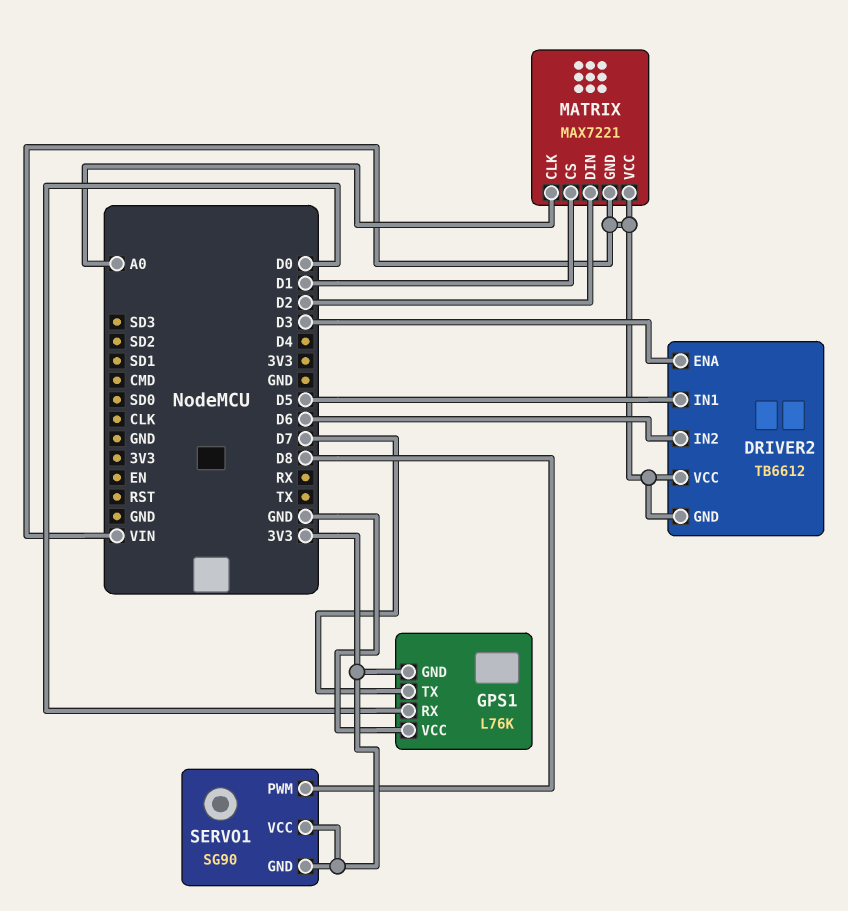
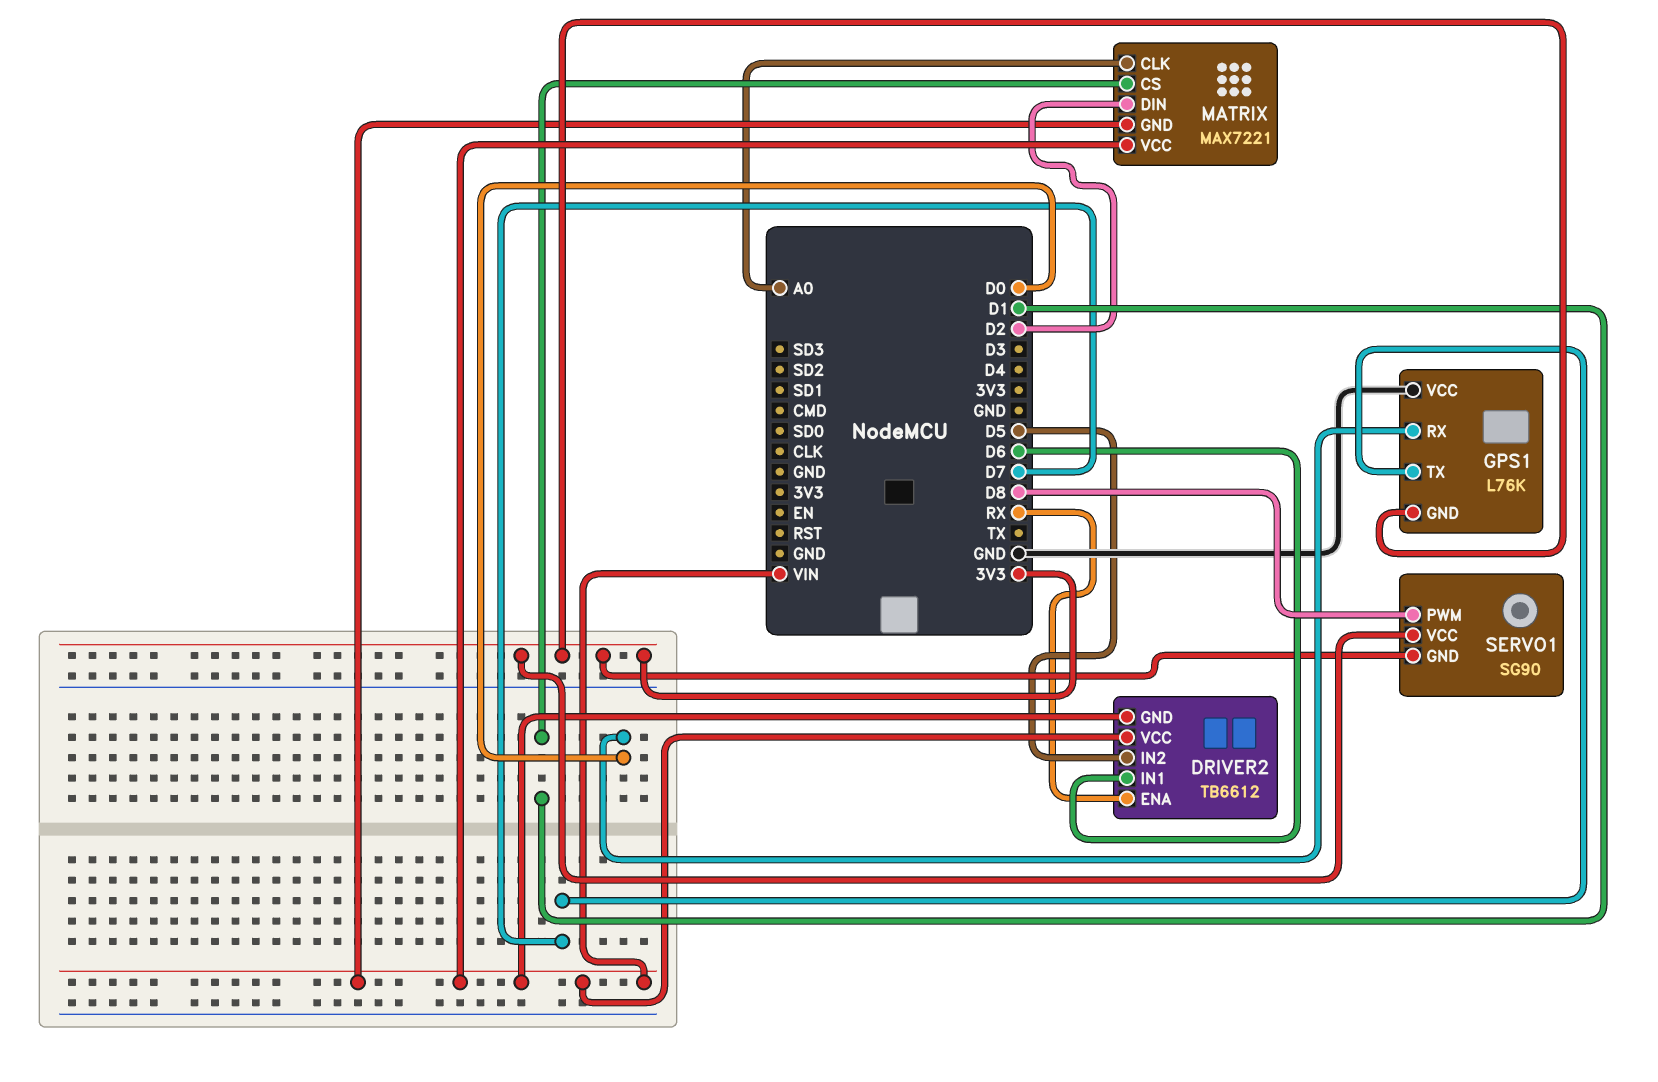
DRIVER2 pin ENA: D3 -> RX
DRIVER2 pin IN1: D5 -> D6
DRIVER2 pin IN2: D6 -> D5

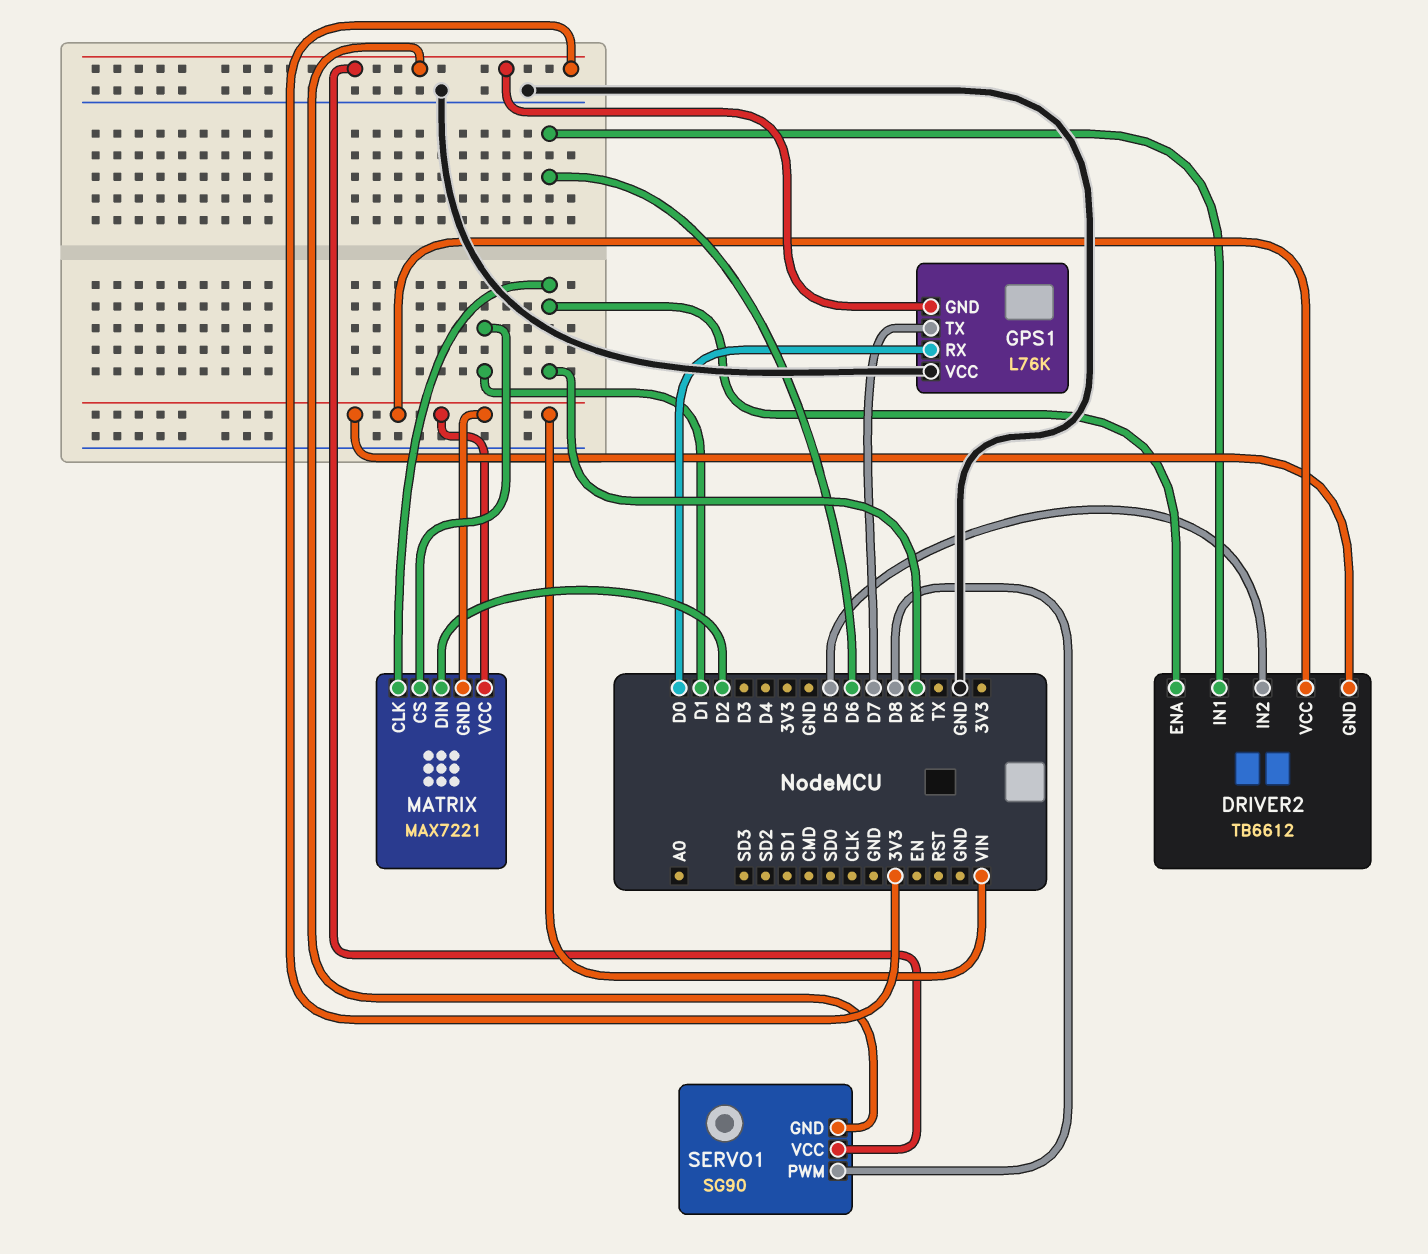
MATRIX pin CLK: A0 -> RX

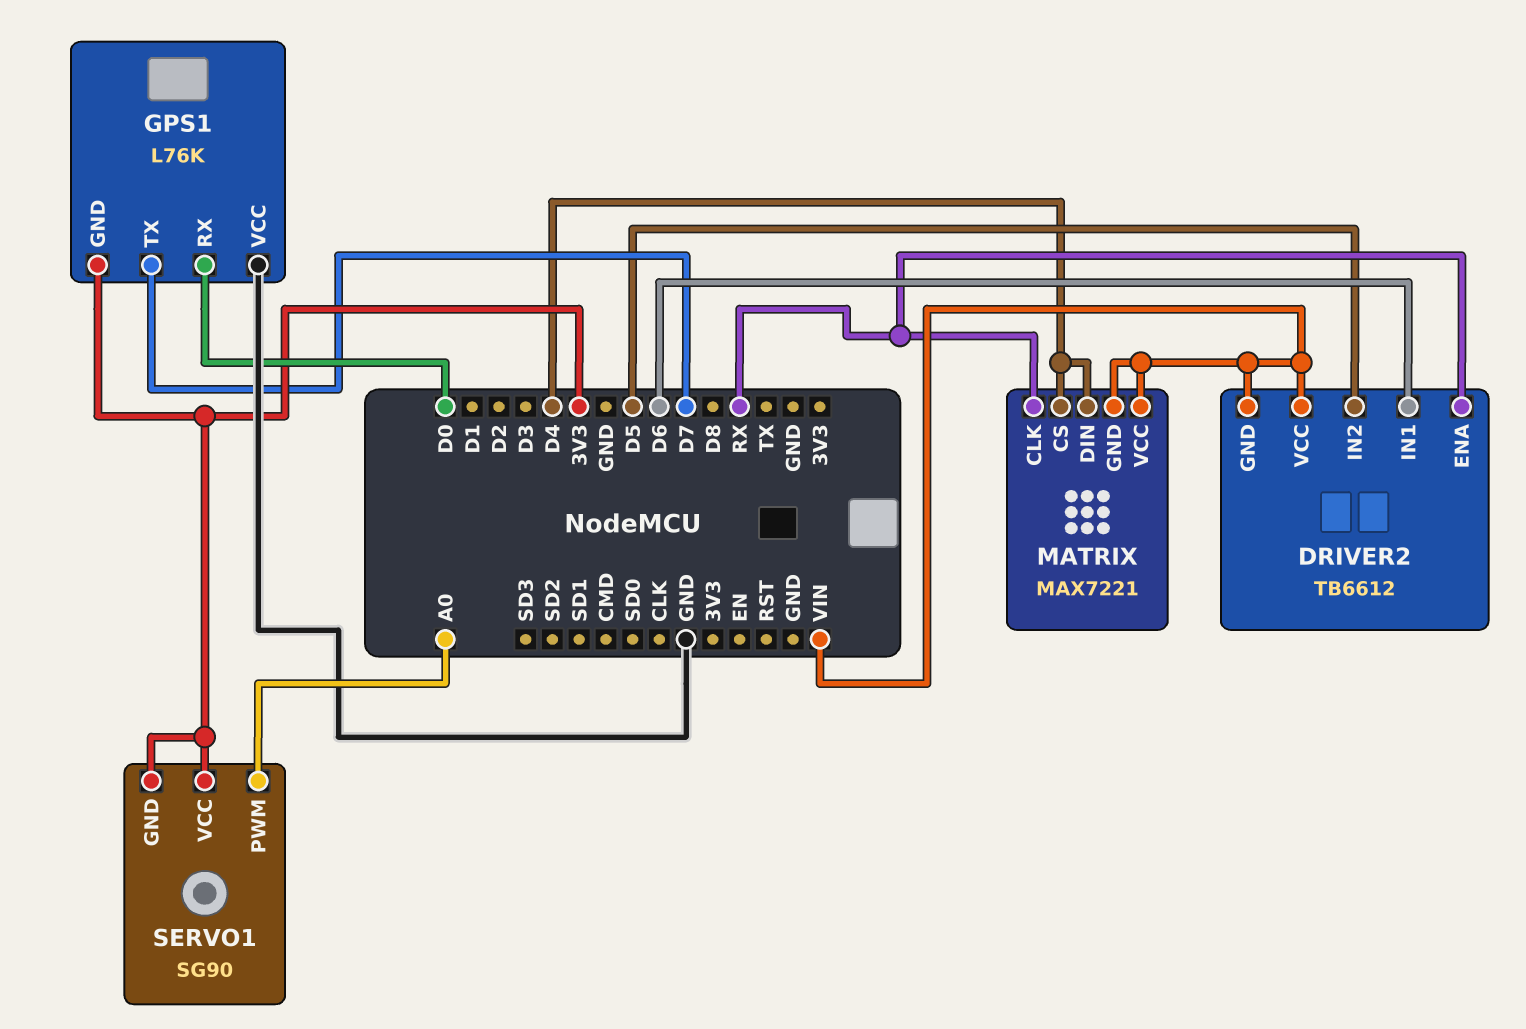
MATRIX pin CS: D1 -> D4
MATRIX pin DIN: D2 -> D4
SERVO1 pin PWM: D8 -> A0

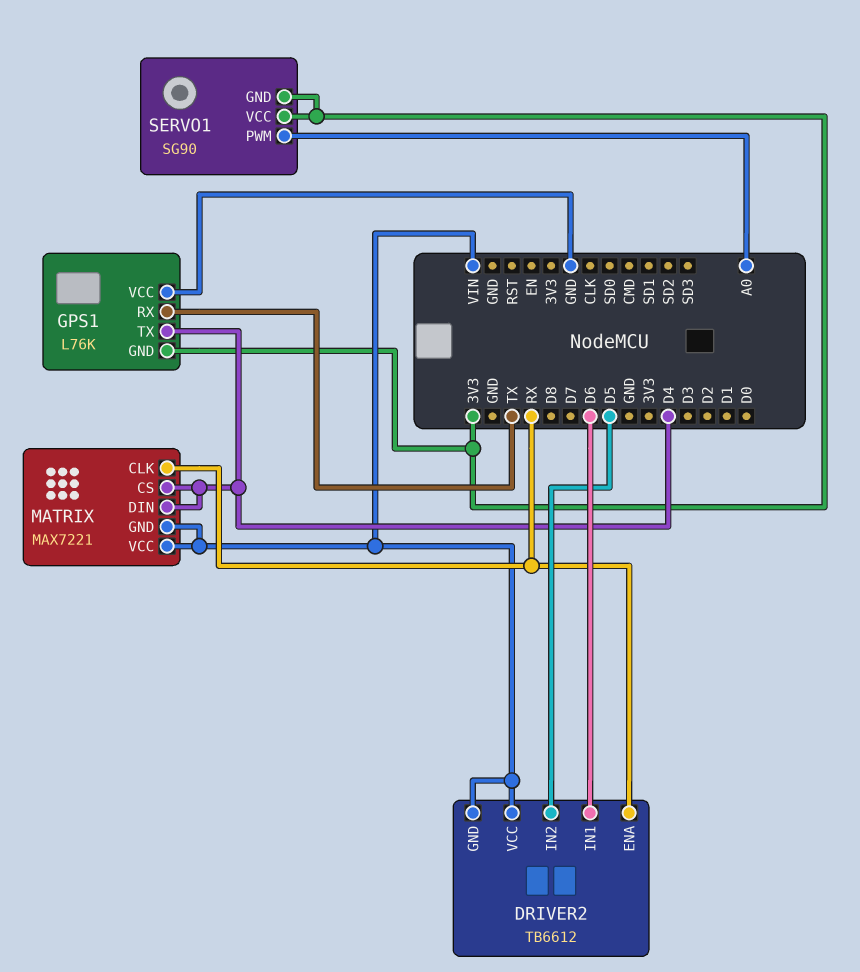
GPS1 pin RX: D0 -> TX
GPS1 pin TX: D7 -> D4

